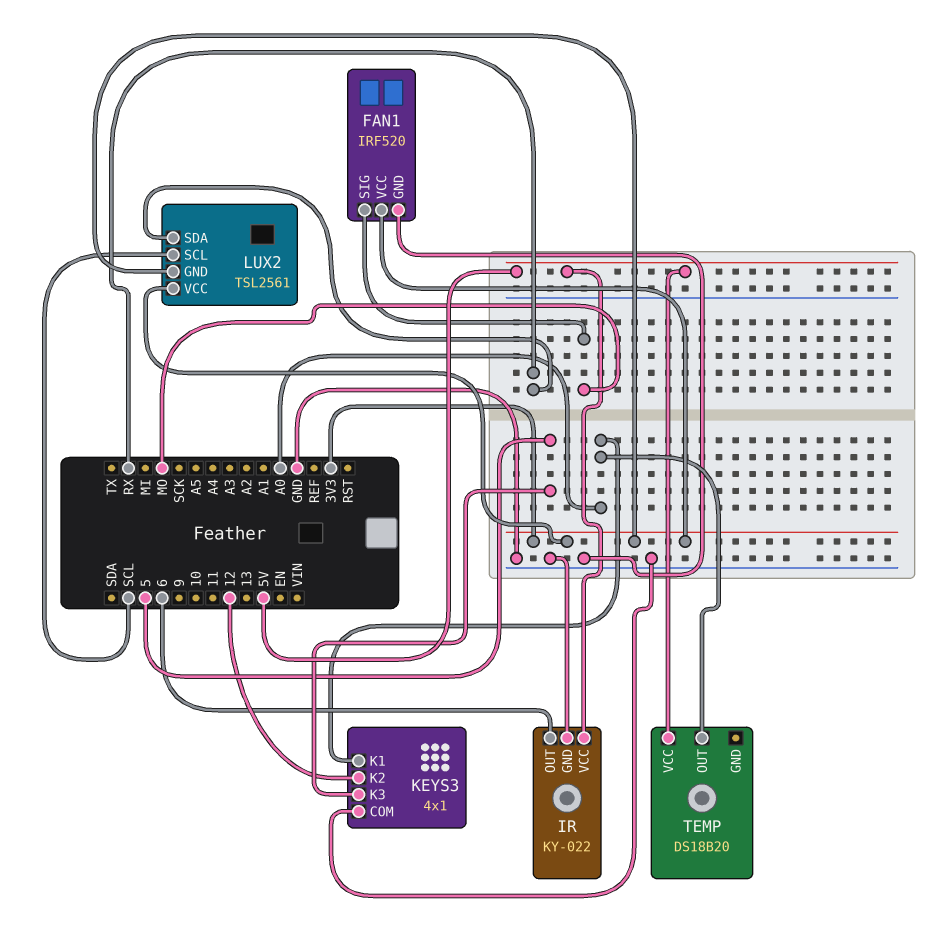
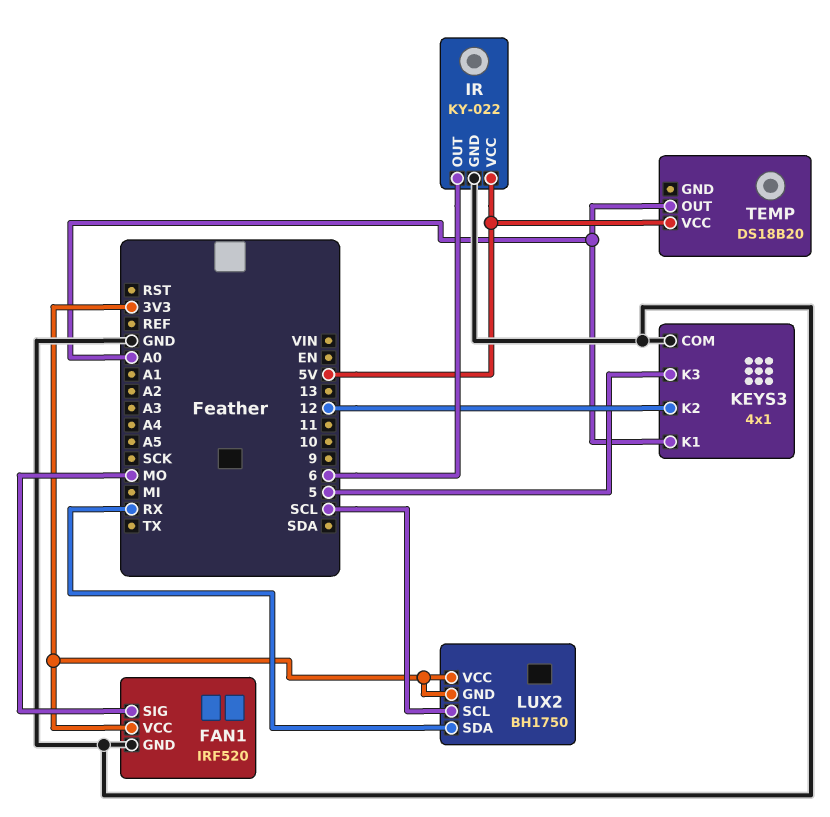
LUX2: TSL2561 -> BH1750

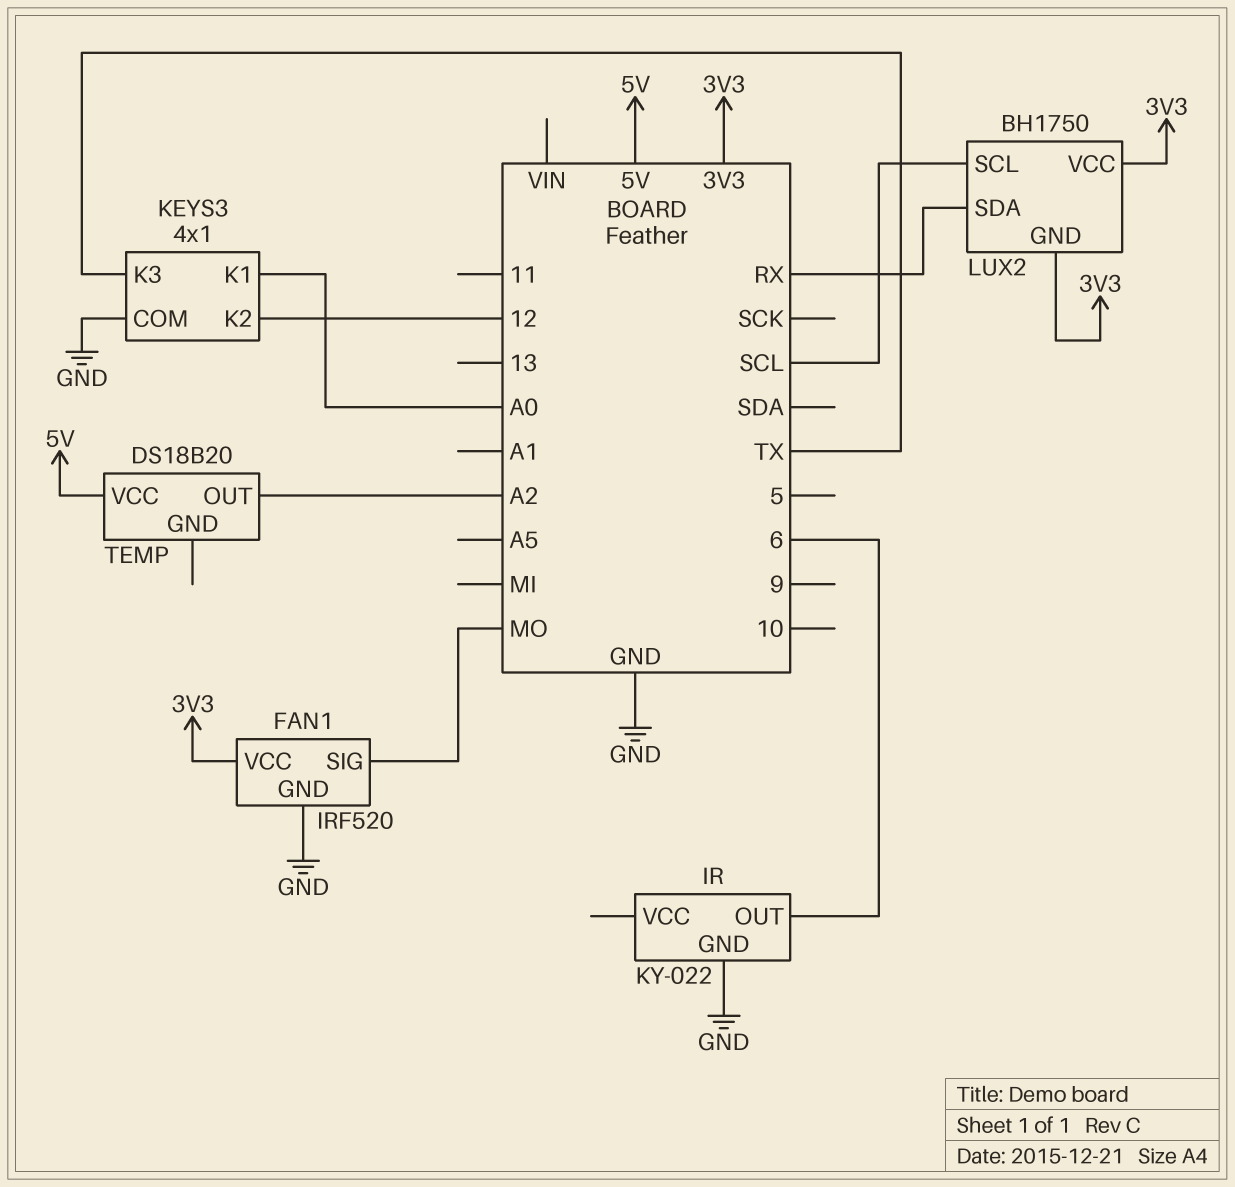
IR pin VCC: 5V -> none
KEYS3 pin K3: 5 -> TX
TEMP pin OUT: A0 -> A2

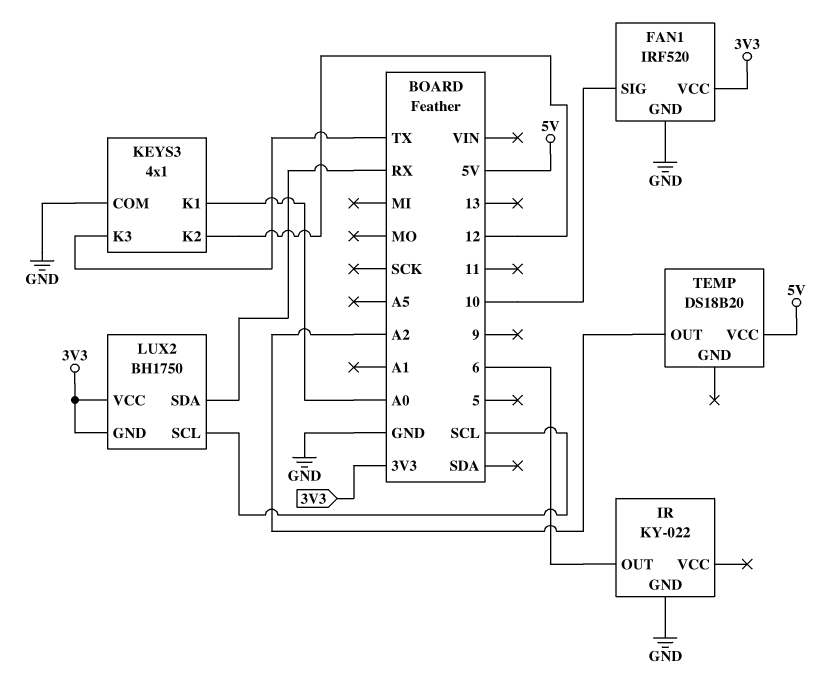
FAN1 pin SIG: MO -> 10

